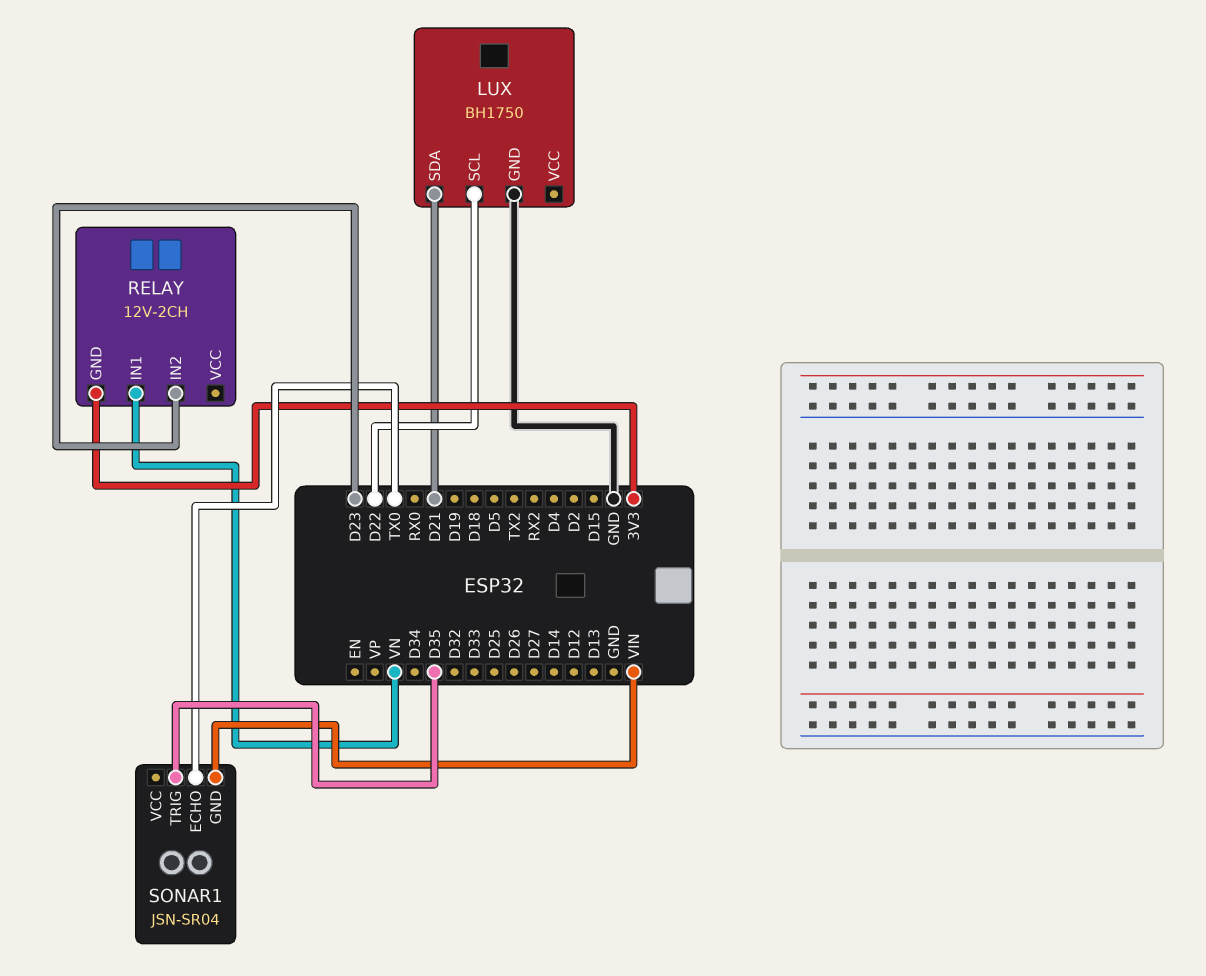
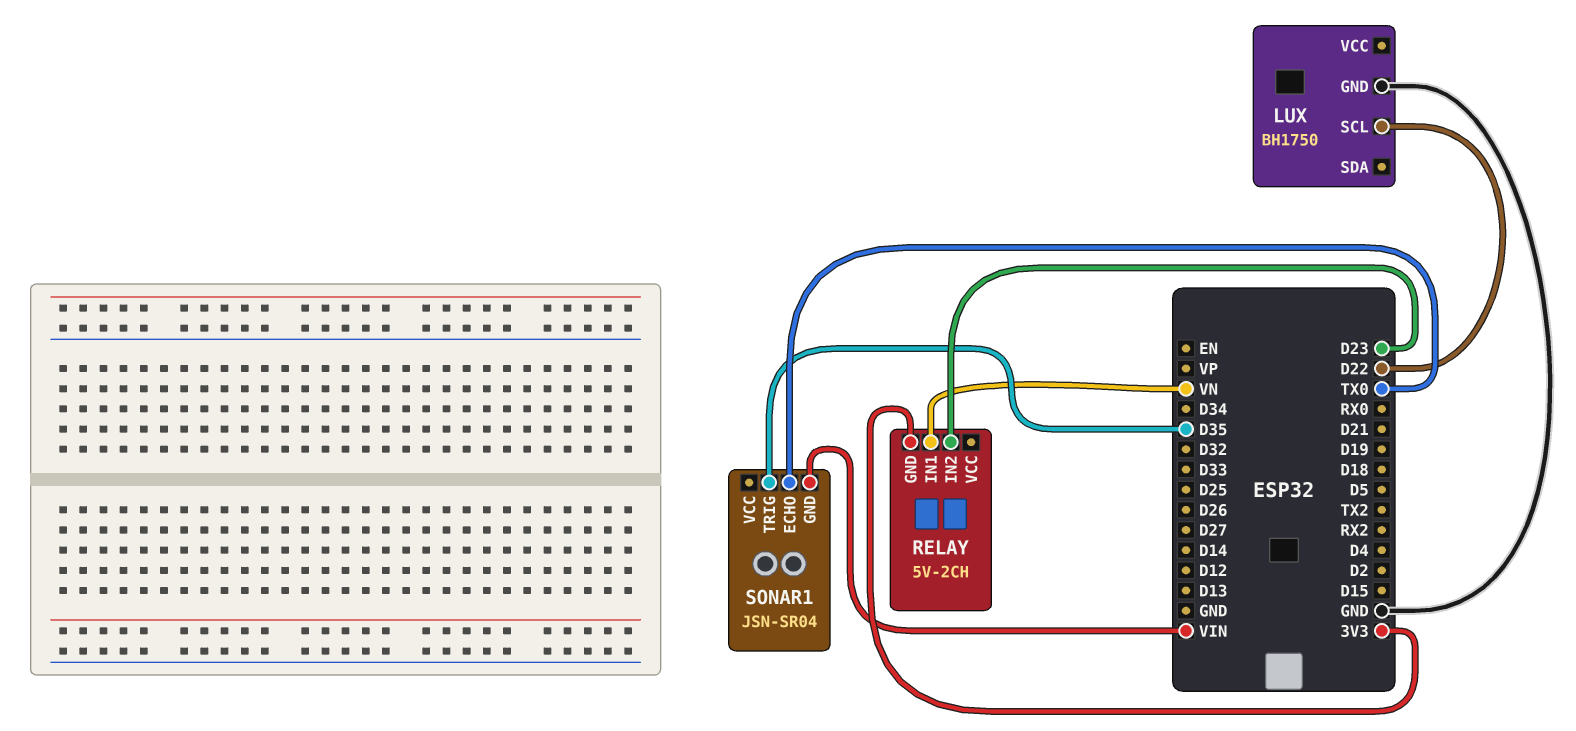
LUX pin SDA: D21 -> none
RELAY: 12V-2CH -> 5V-2CH

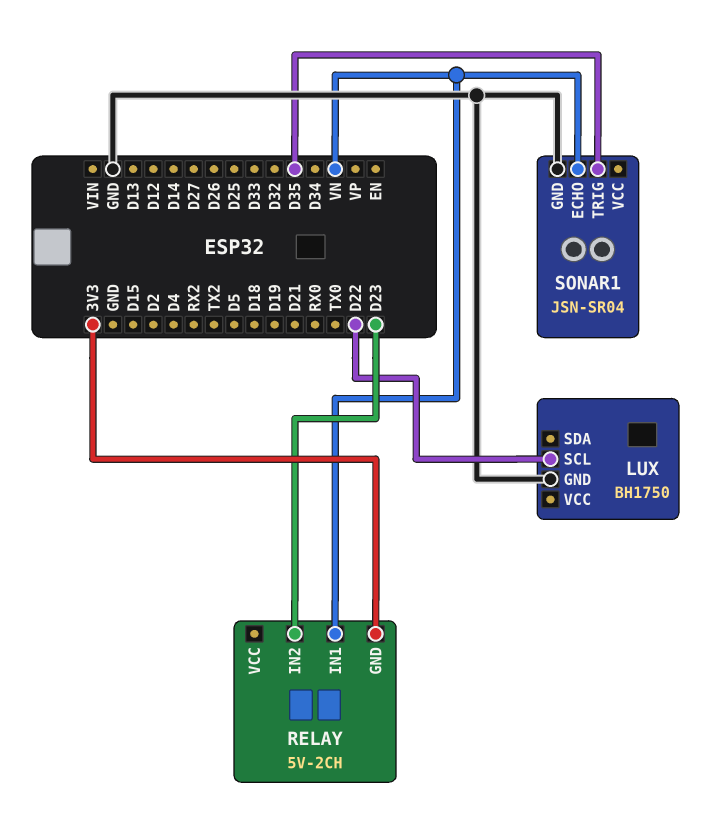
SONAR1 pin ECHO: TX0 -> VN
SONAR1 pin GND: VIN -> GND

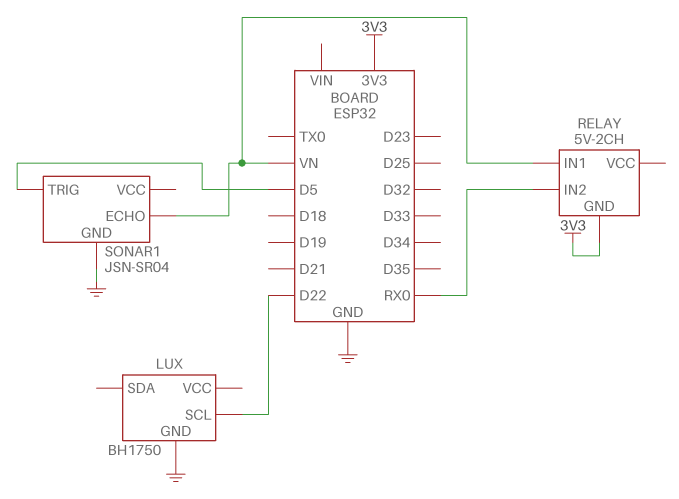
RELAY pin IN2: D23 -> RX0
SONAR1 pin TRIG: D35 -> D5

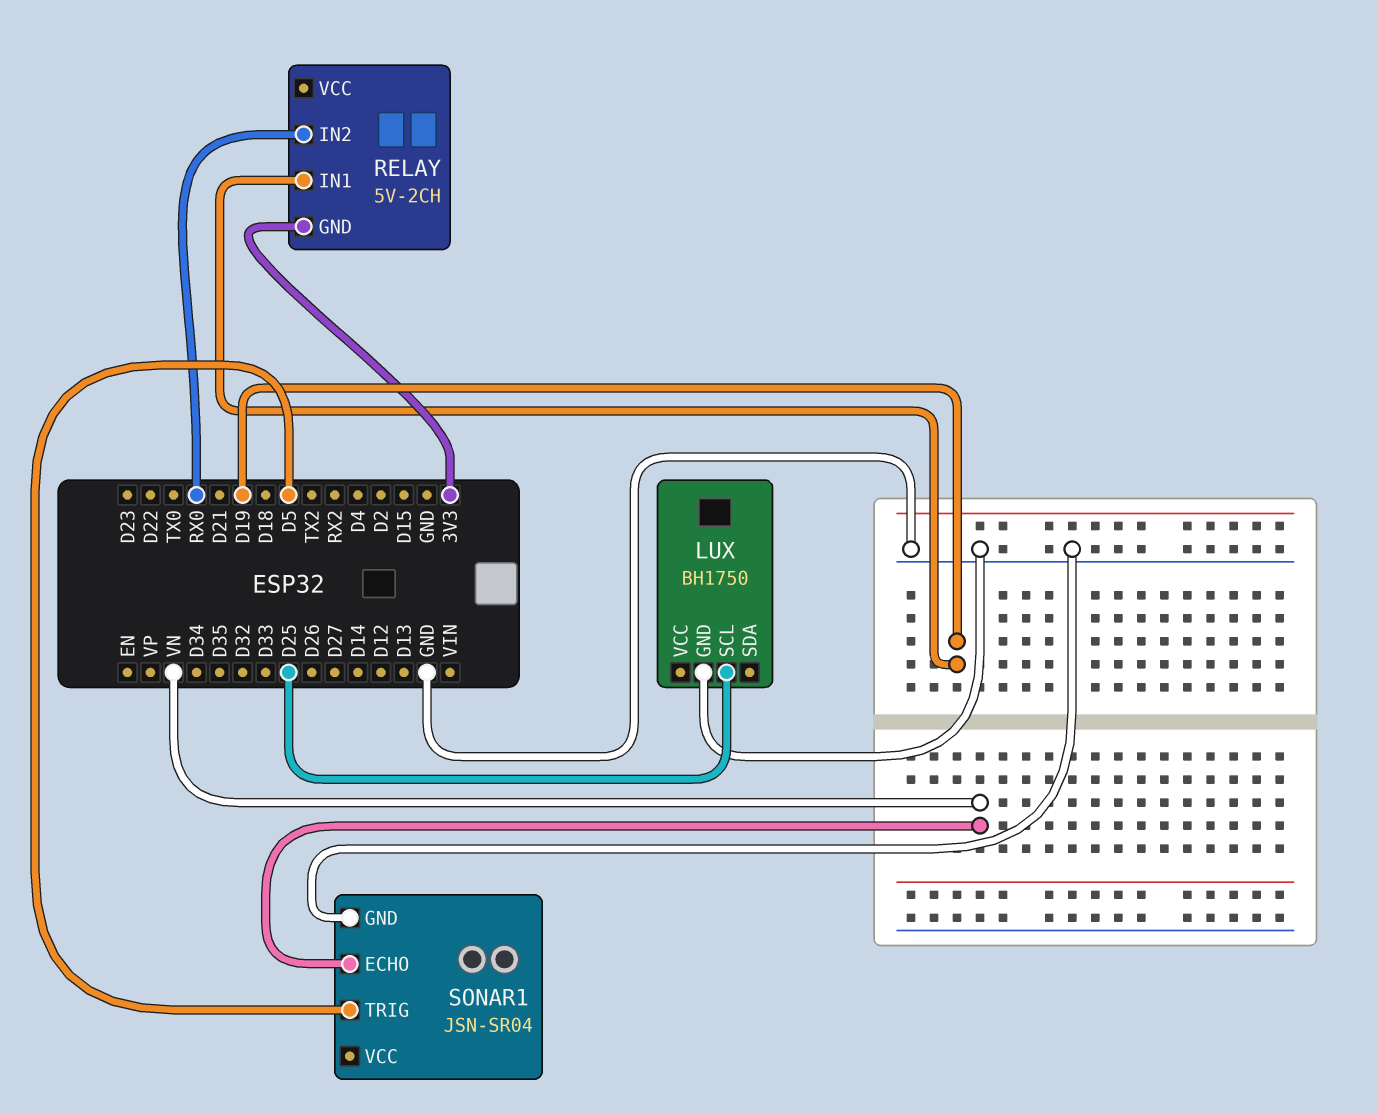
LUX pin SCL: D22 -> D25
RELAY pin IN1: VN -> D19

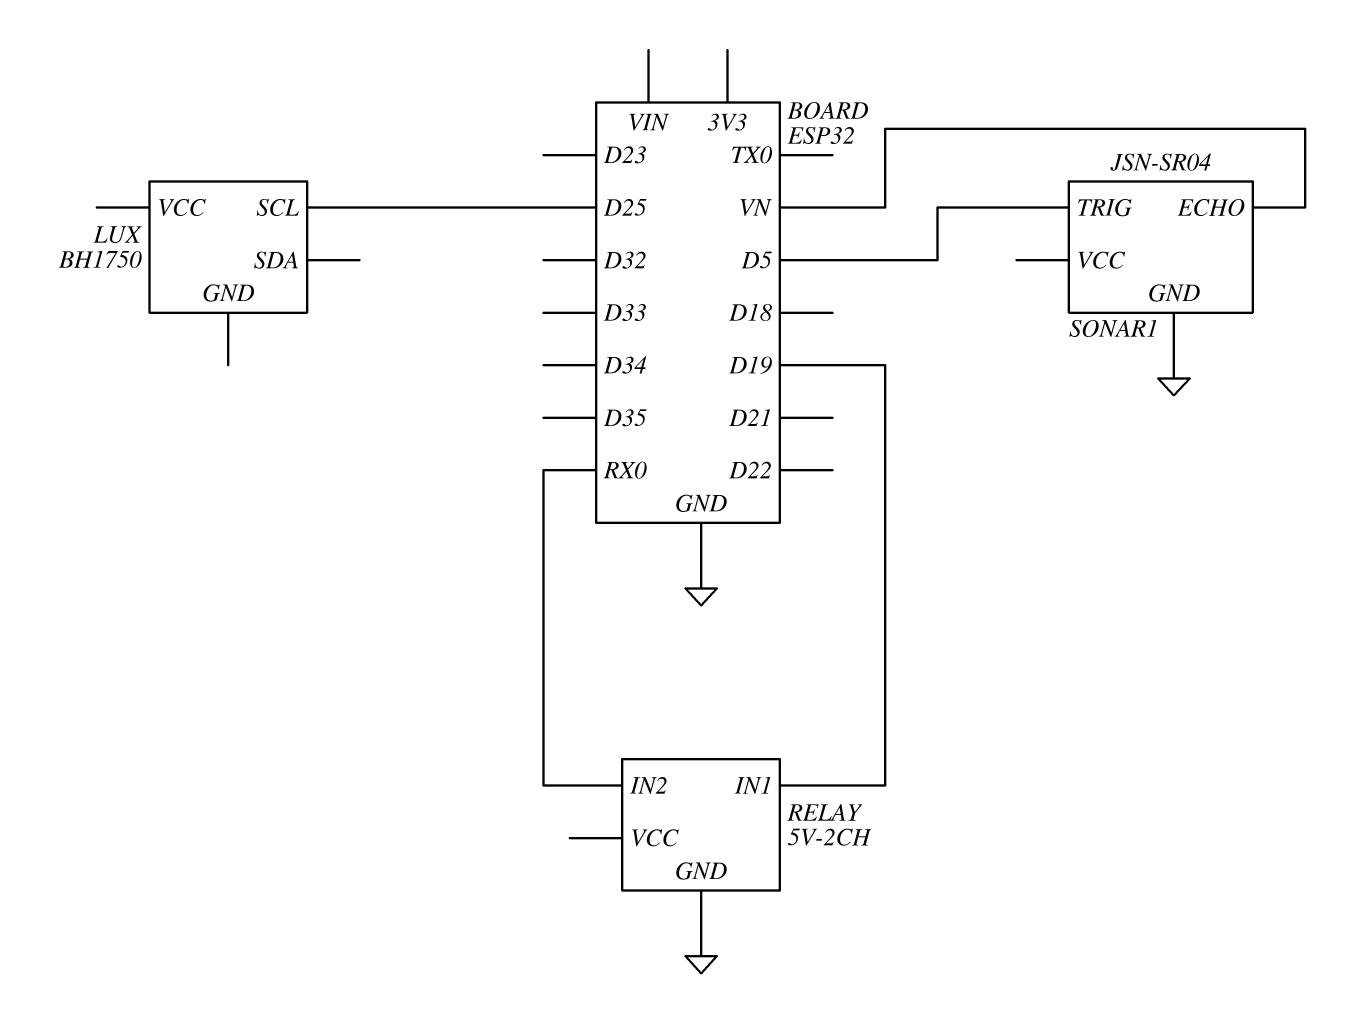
LUX pin GND: GND -> none
RELAY pin GND: 3V3 -> GND

